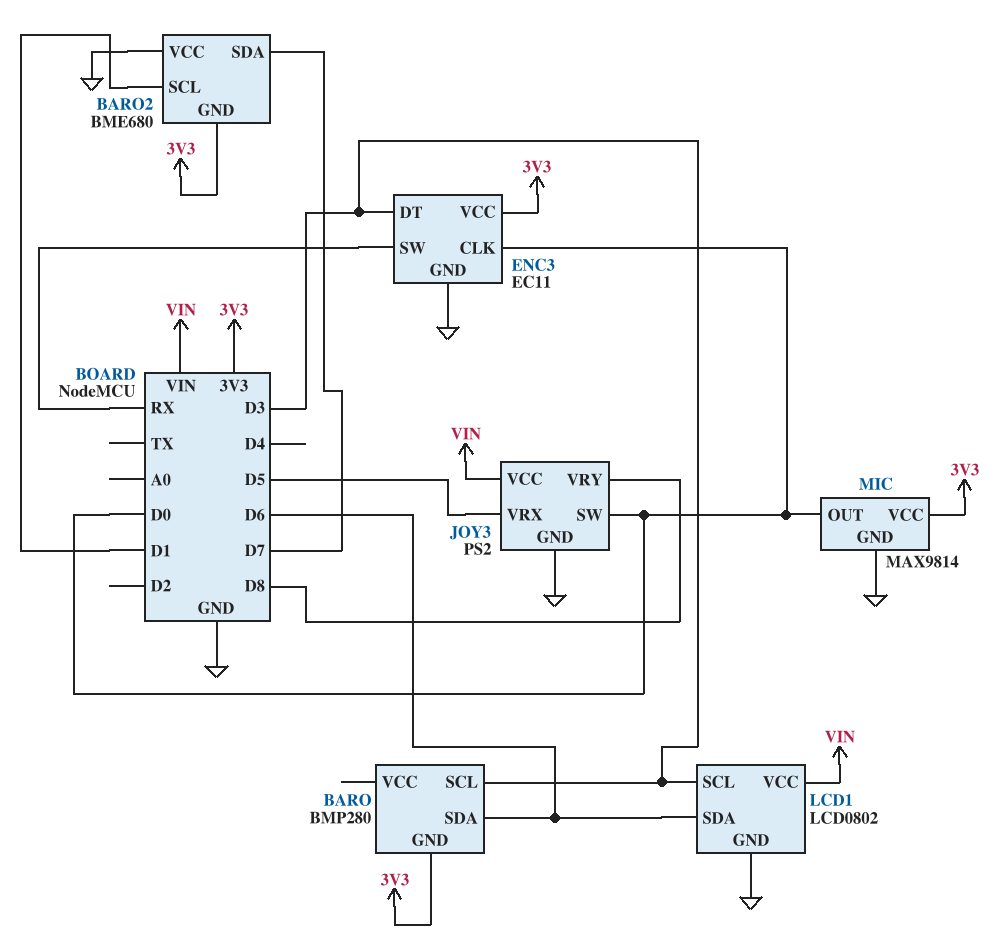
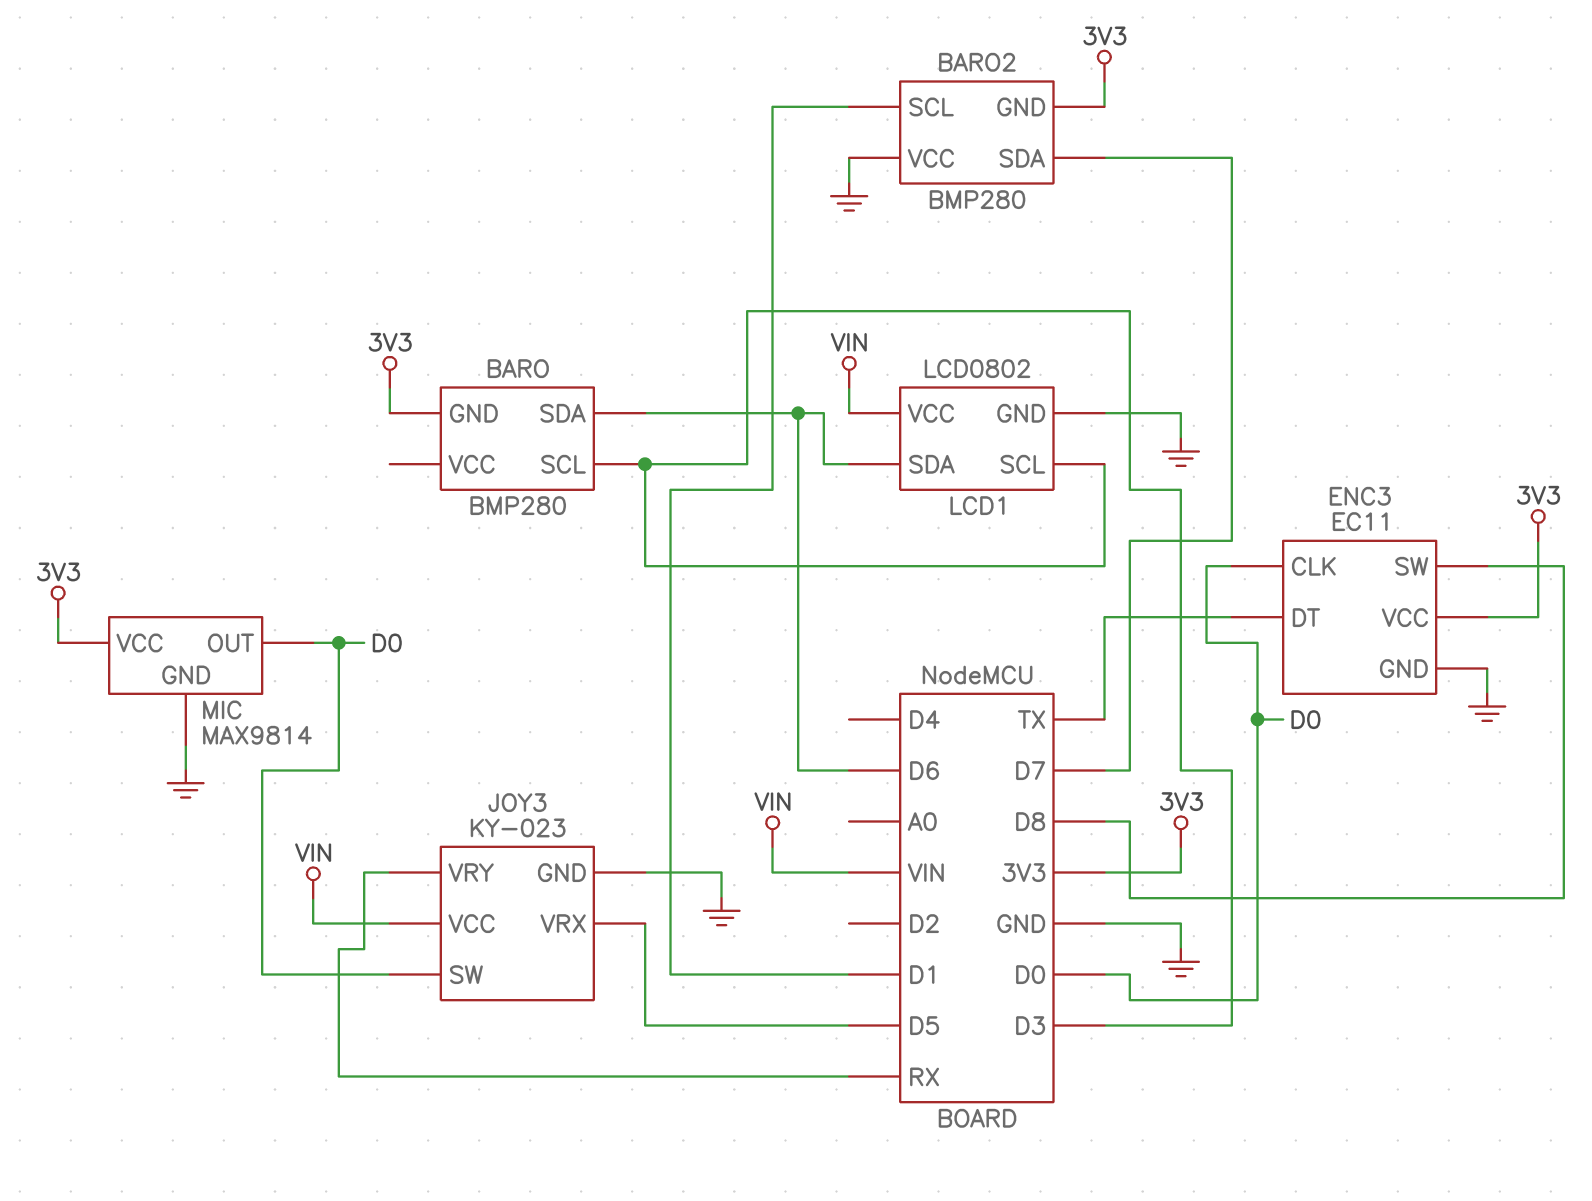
BARO2: BME680 -> BMP280
ENC3 pin DT: D3 -> TX
ENC3 pin SW: RX -> D8
JOY3: PS2 -> KY-023
JOY3 pin VRY: D8 -> RX

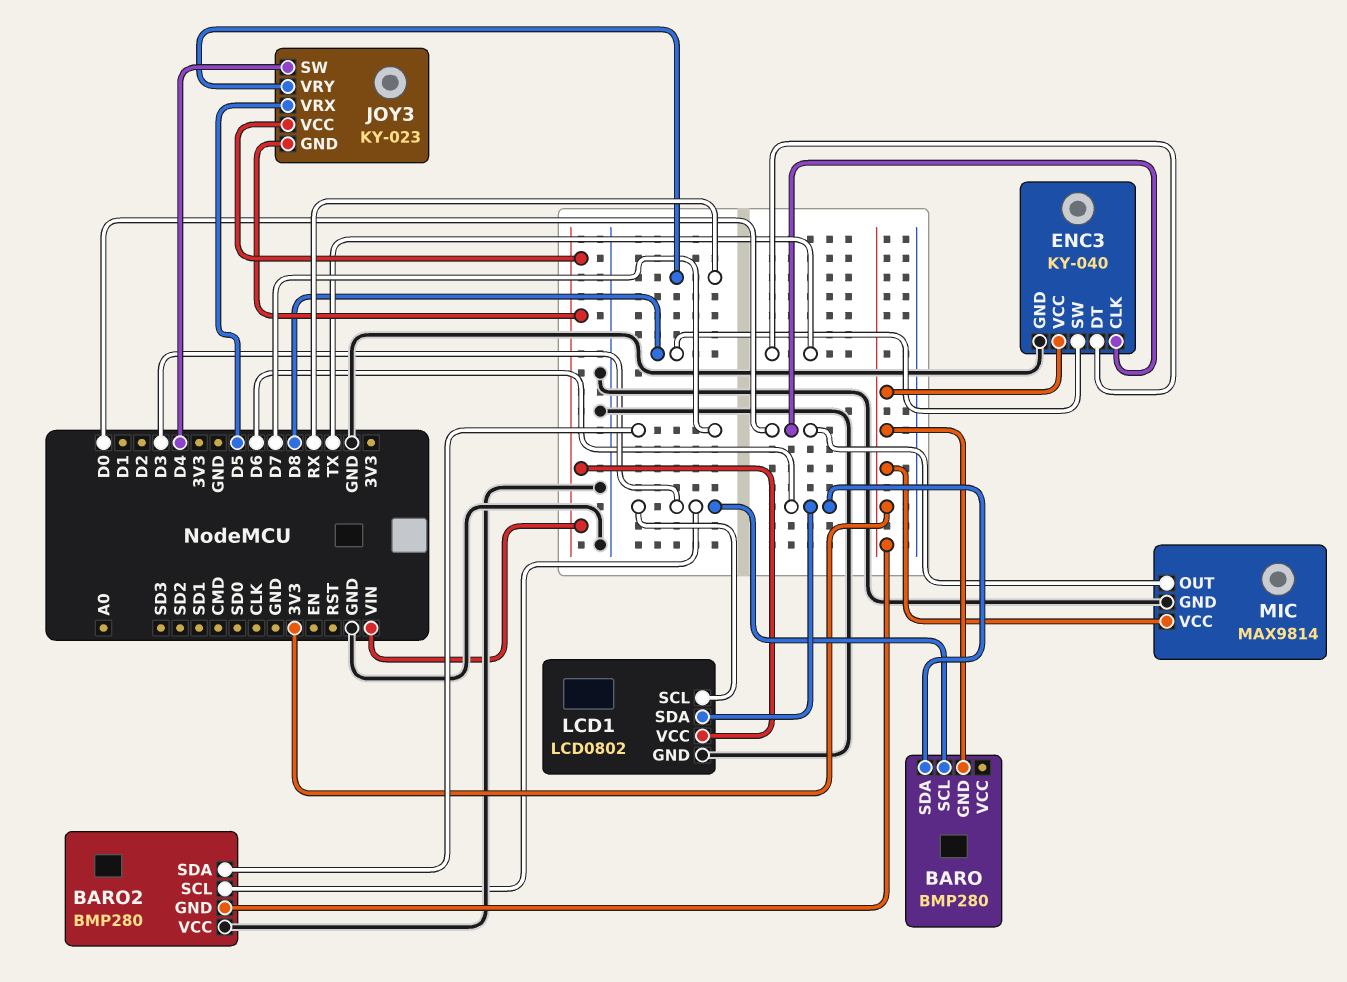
BARO2 pin SCL: D1 -> D3
ENC3: EC11 -> KY-040
JOY3 pin GND: GND -> VIN
JOY3 pin SW: D0 -> D4

